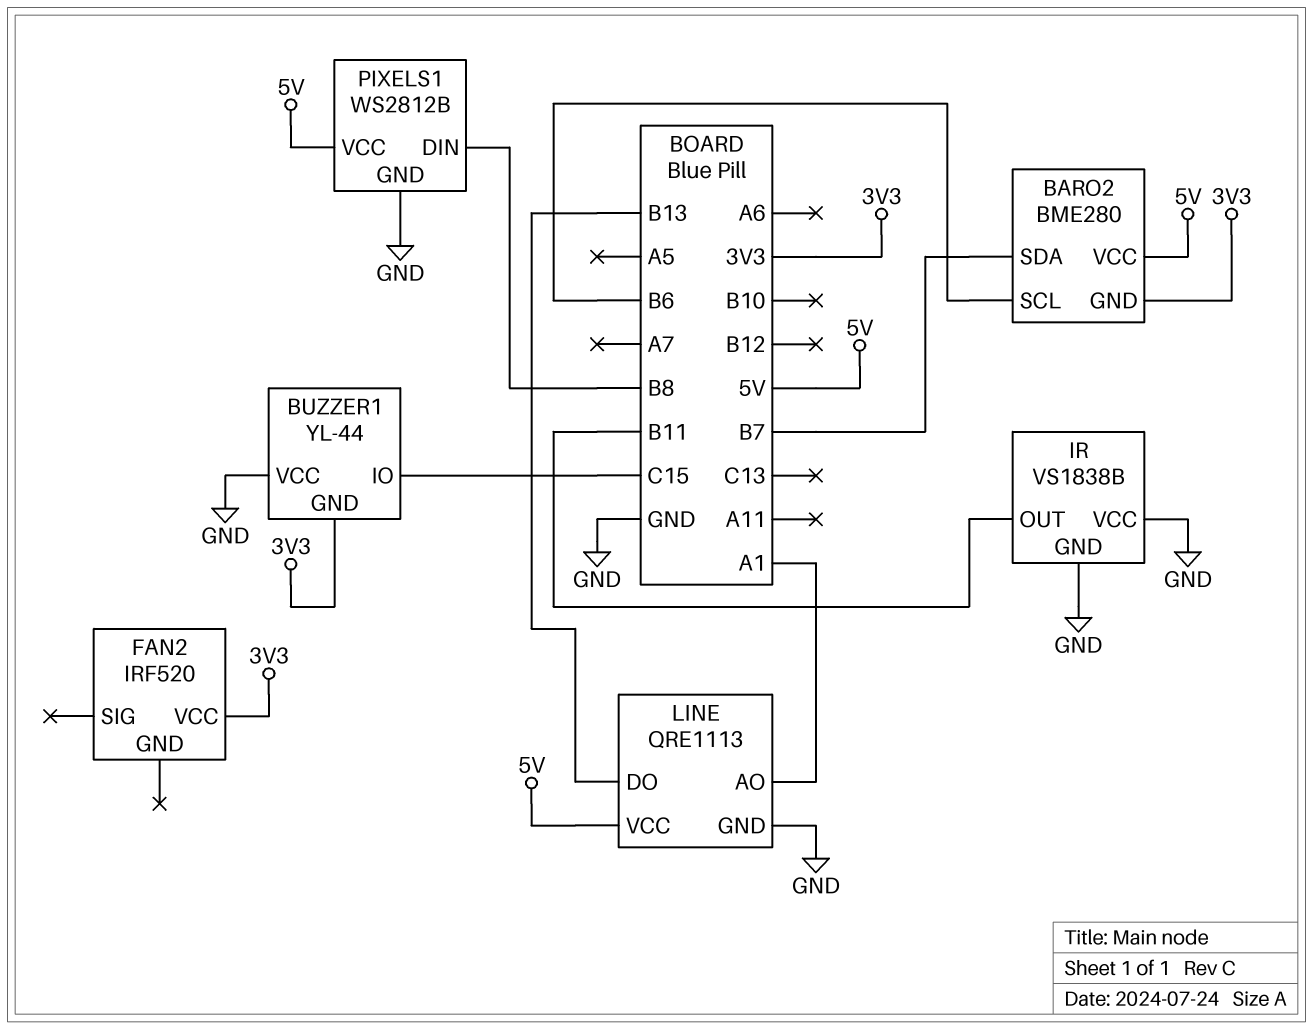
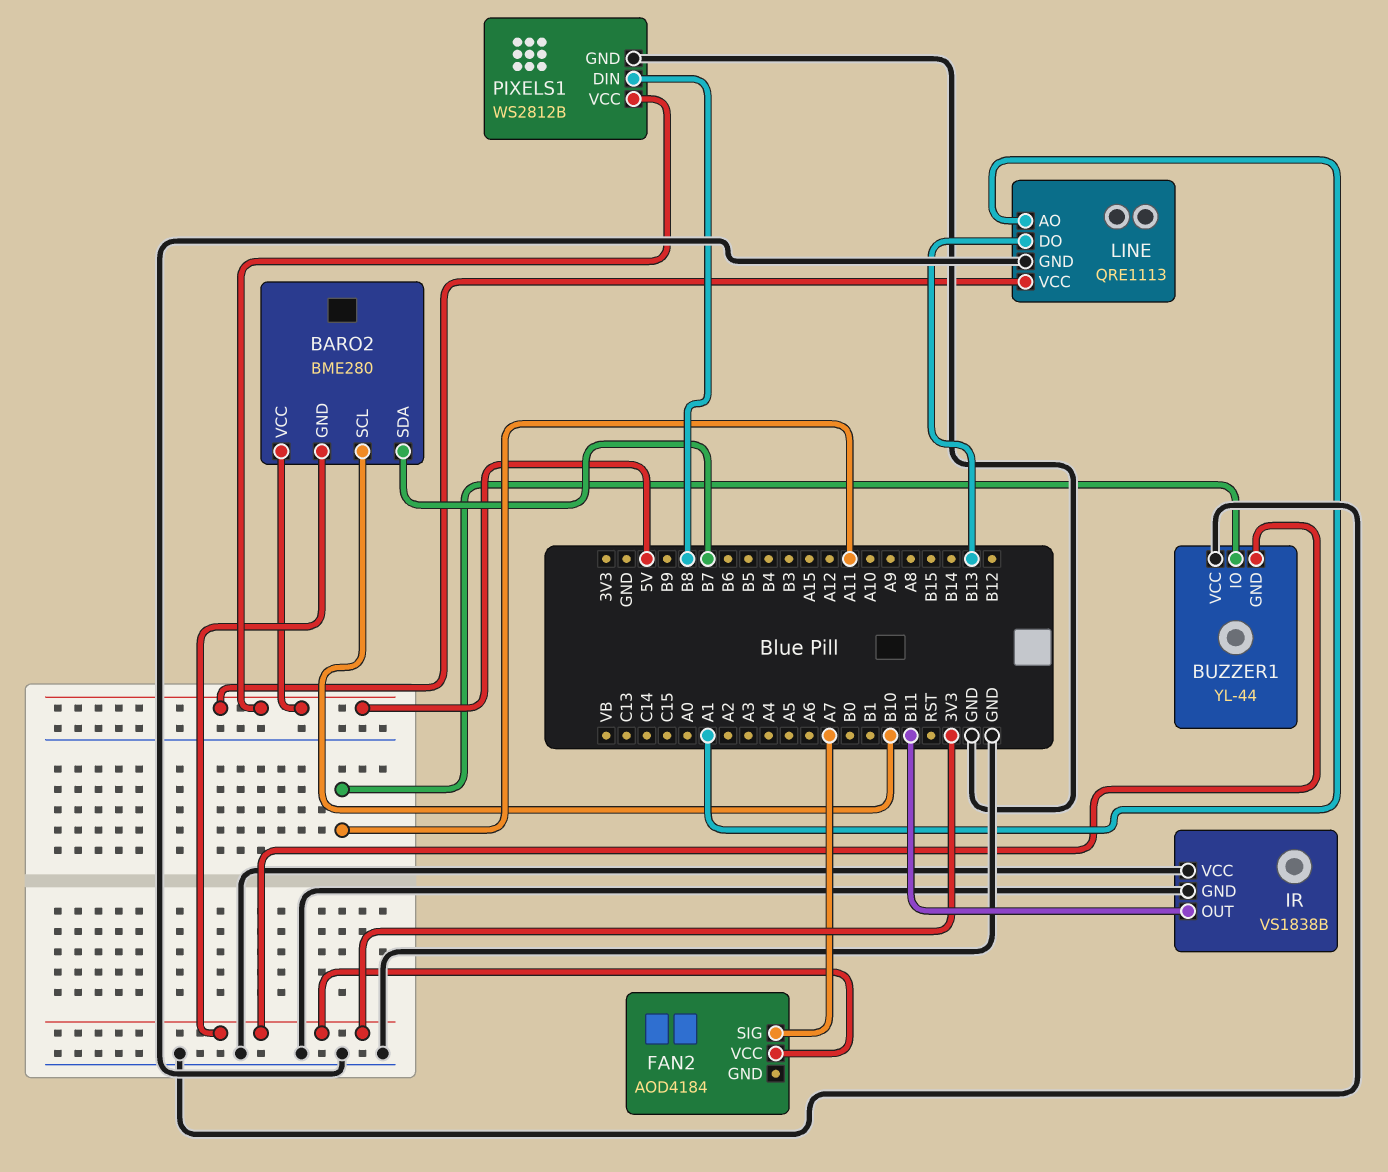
BARO2 pin SCL: B6 -> B10
BUZZER1 pin IO: C15 -> A11
FAN2: IRF520 -> AOD4184
FAN2 pin SIG: none -> A7

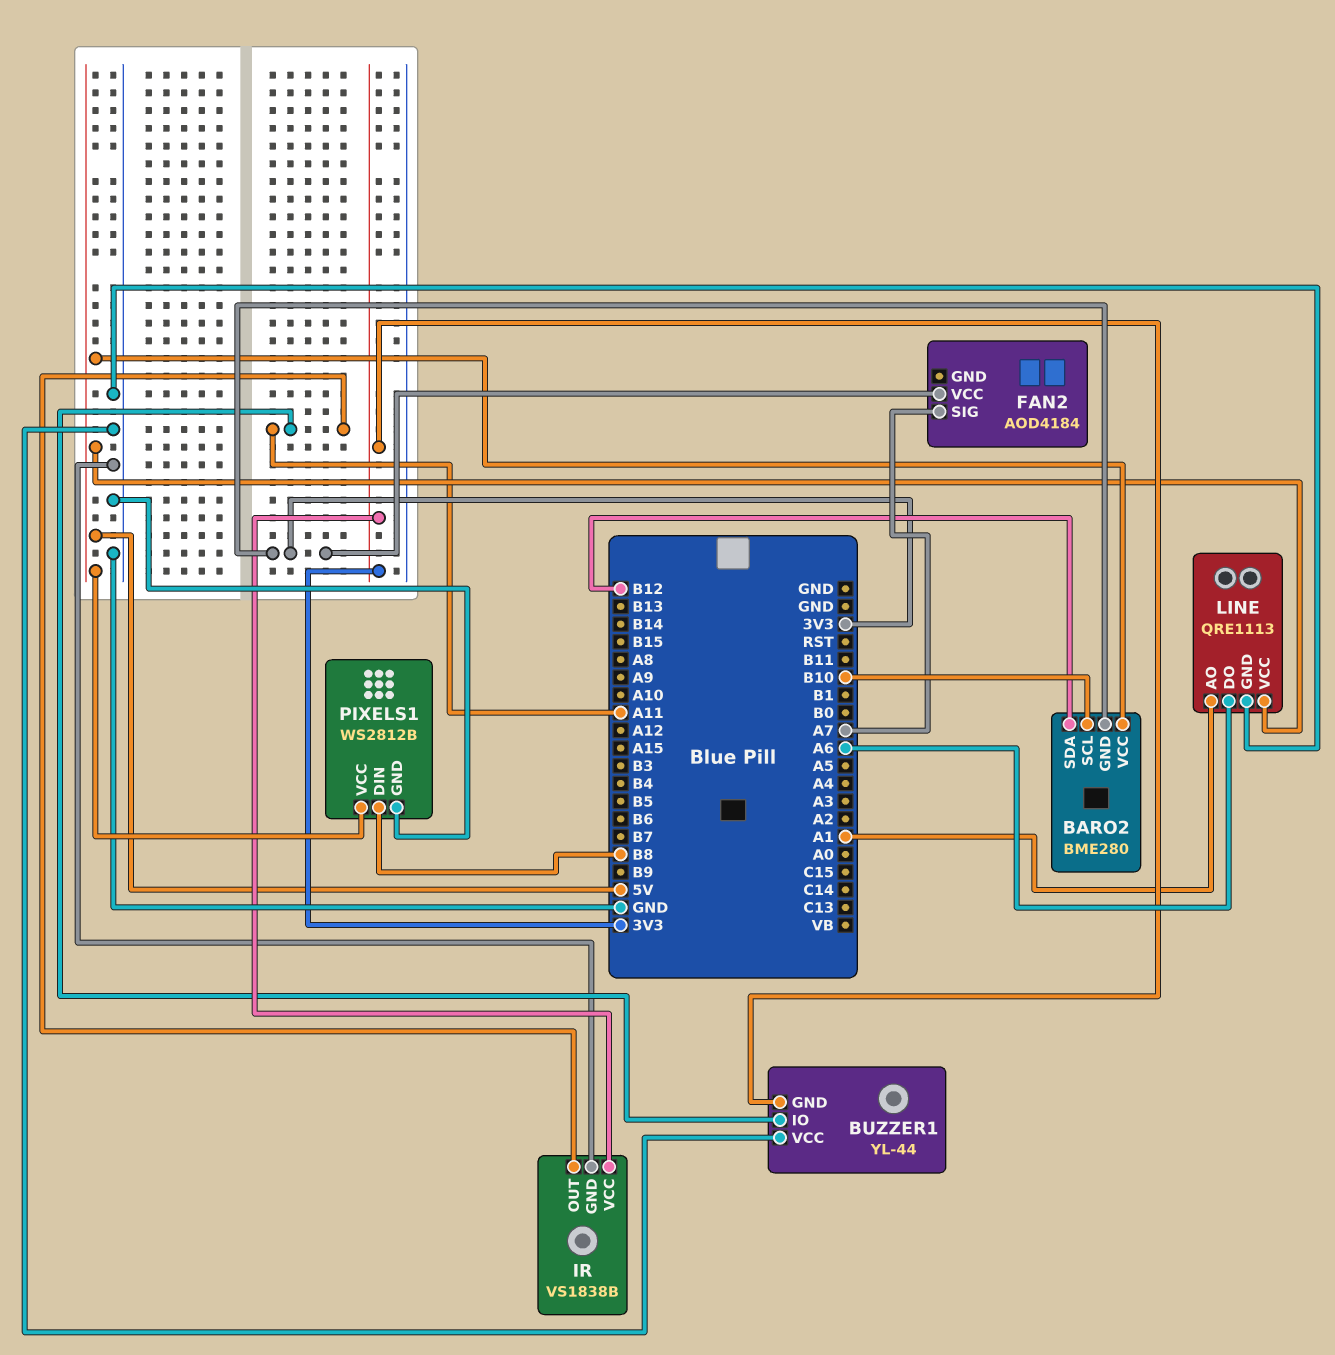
BARO2 pin SDA: B7 -> B12
IR pin OUT: B11 -> A11
IR pin VCC: GND -> 3V3
LINE pin DO: B13 -> A6

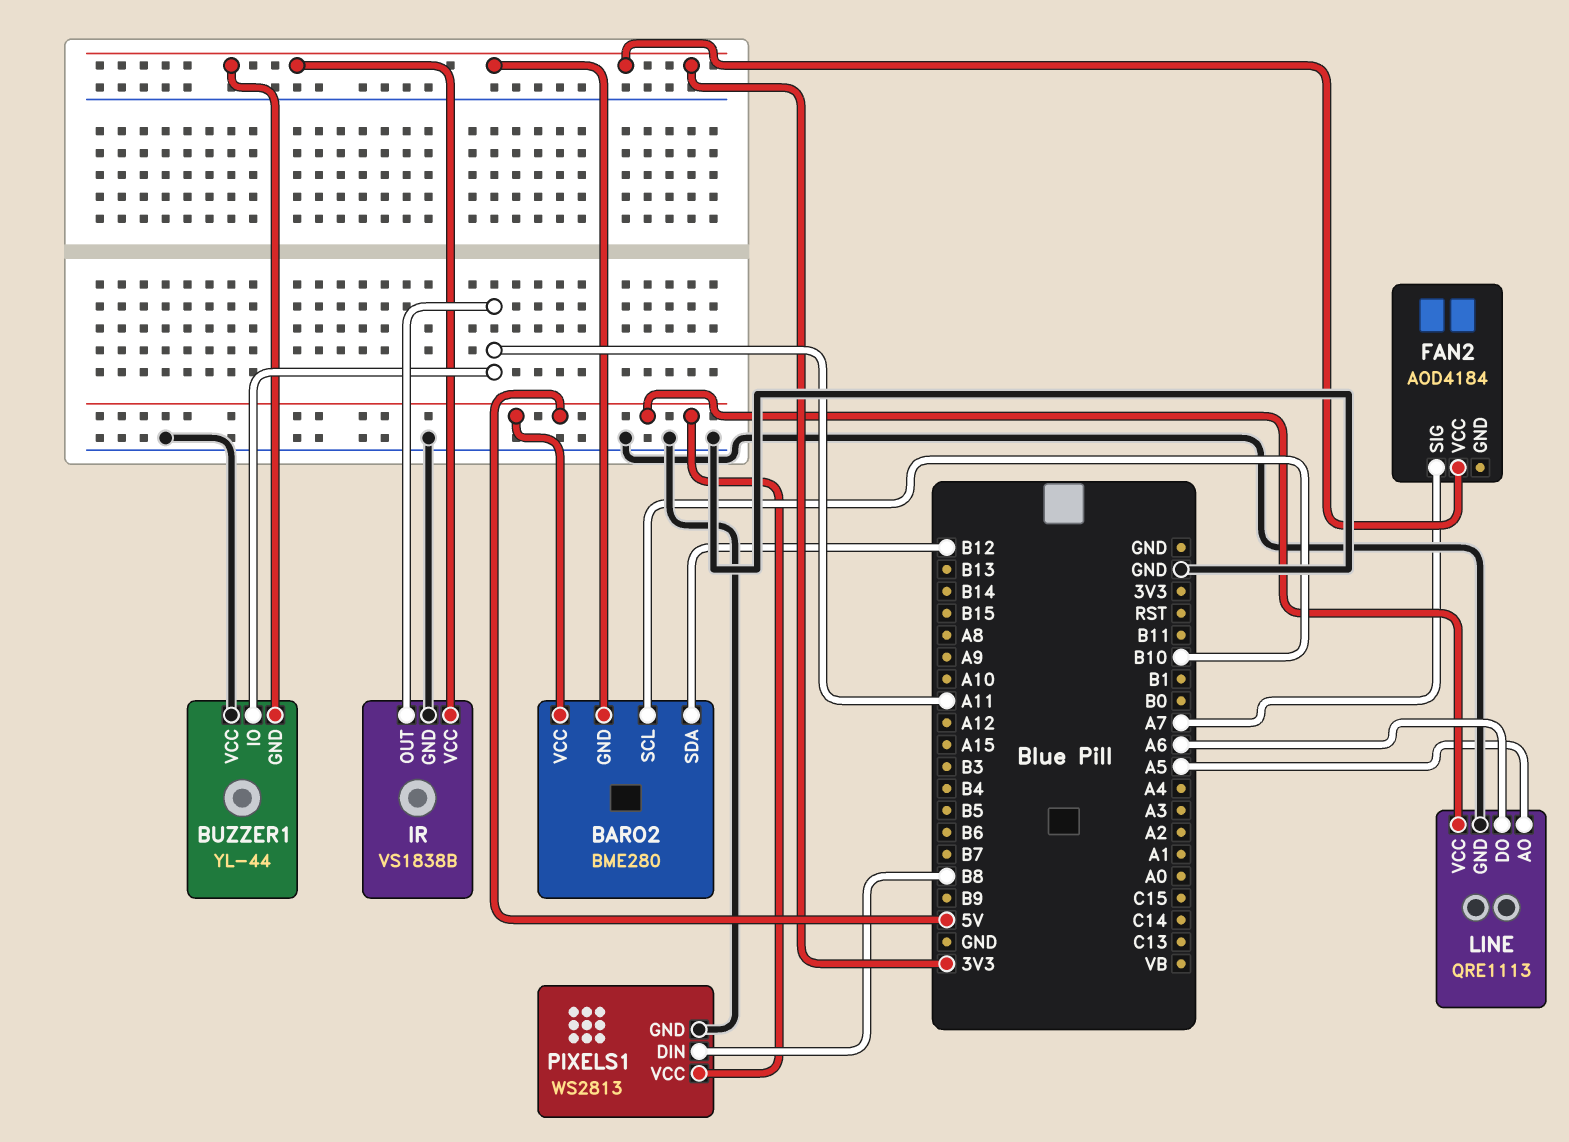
LINE pin AO: A1 -> A5
PIXELS1: WS2812B -> WS2813

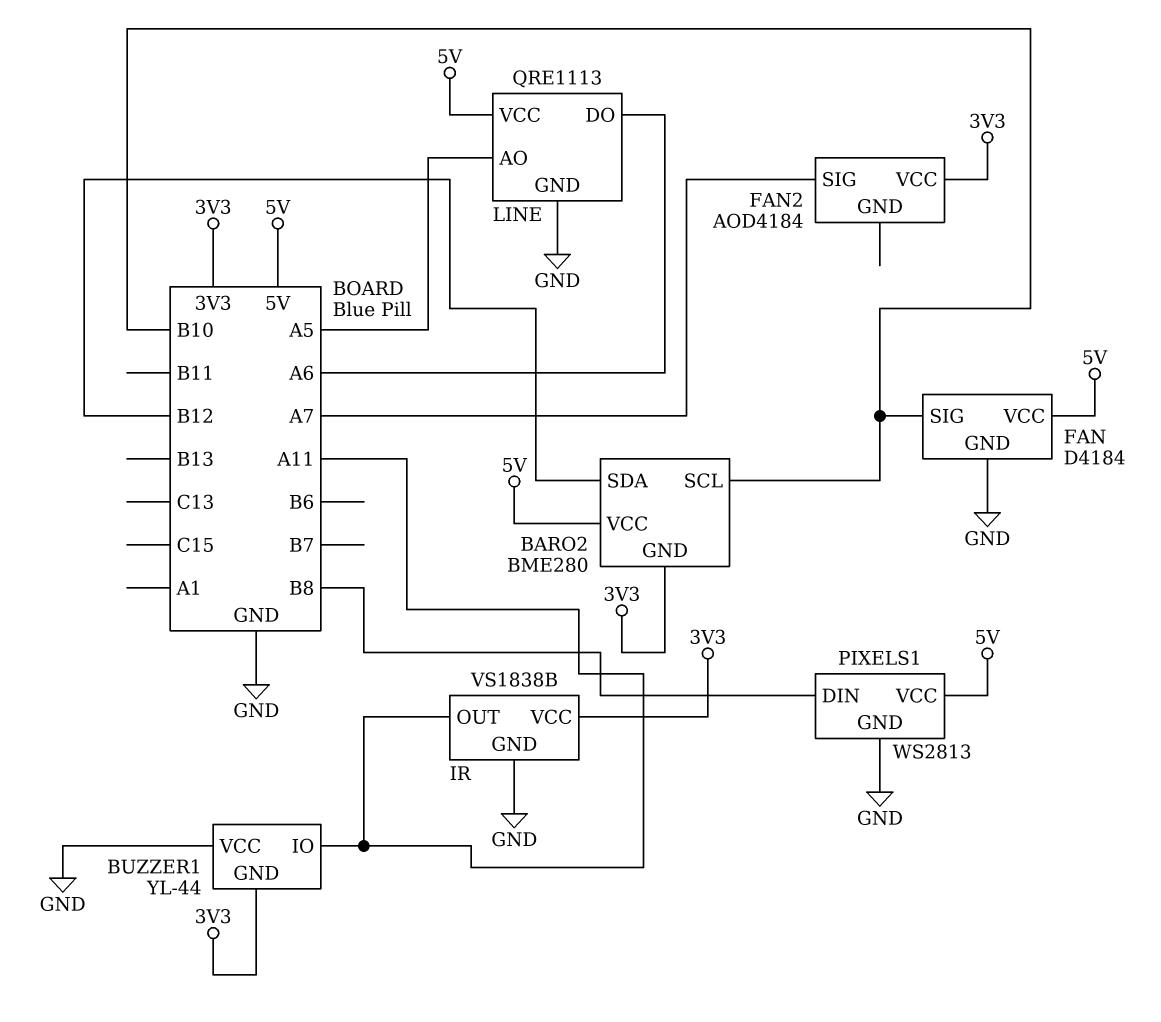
FAN: none -> D4184
FAN pin GND: none -> GND
FAN pin SIG: none -> B10
FAN pin VCC: none -> 5V

